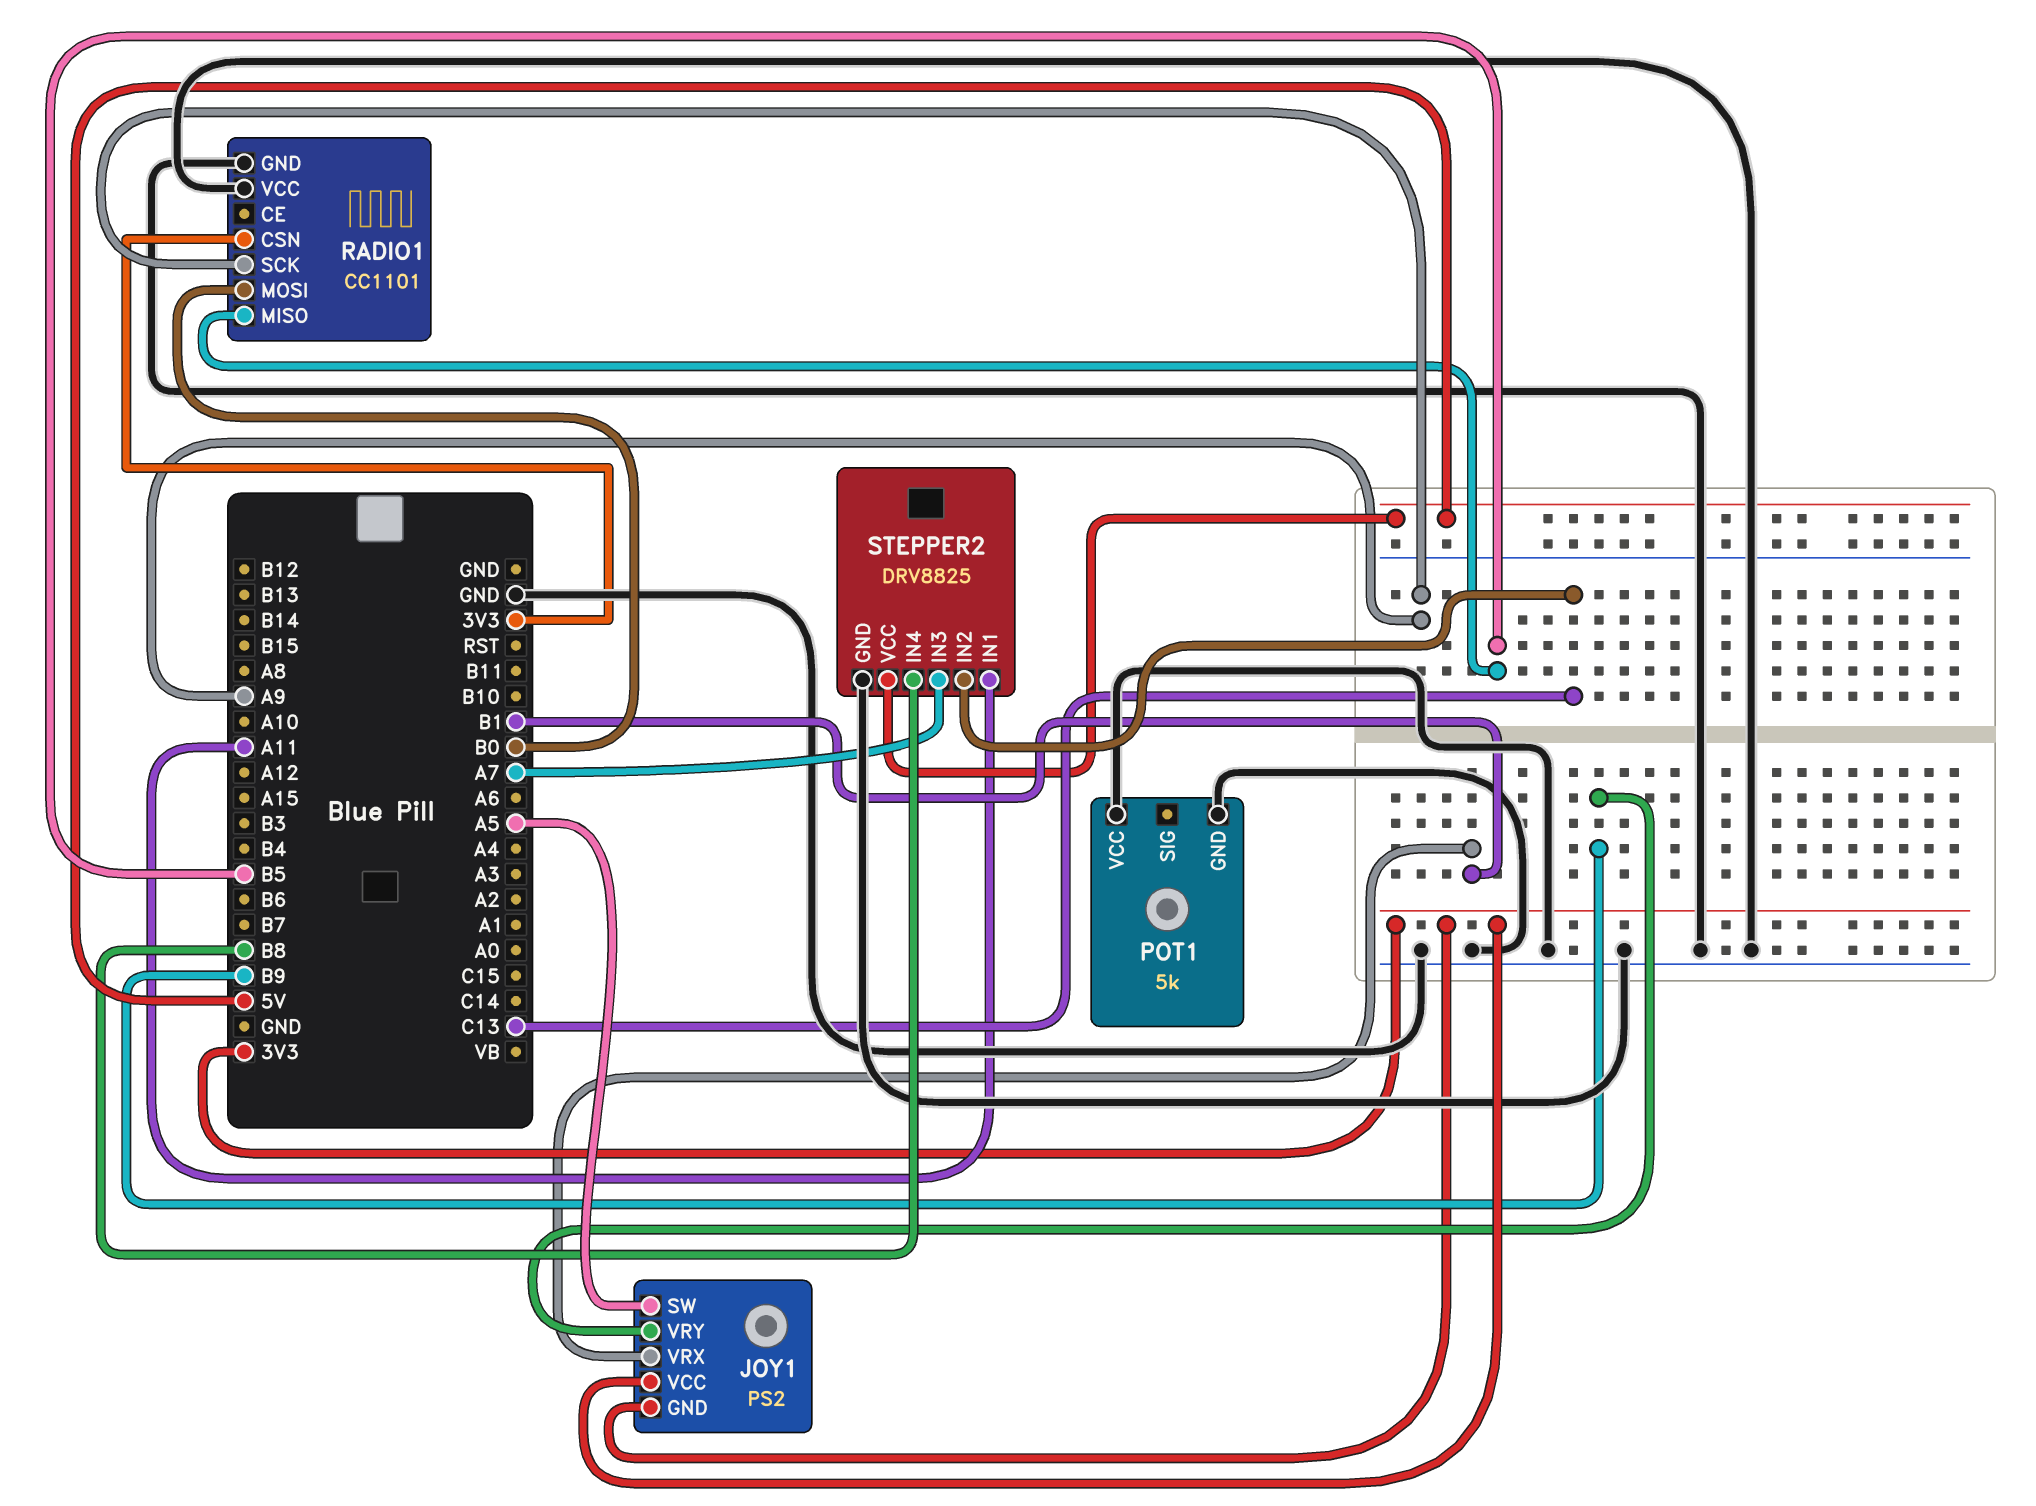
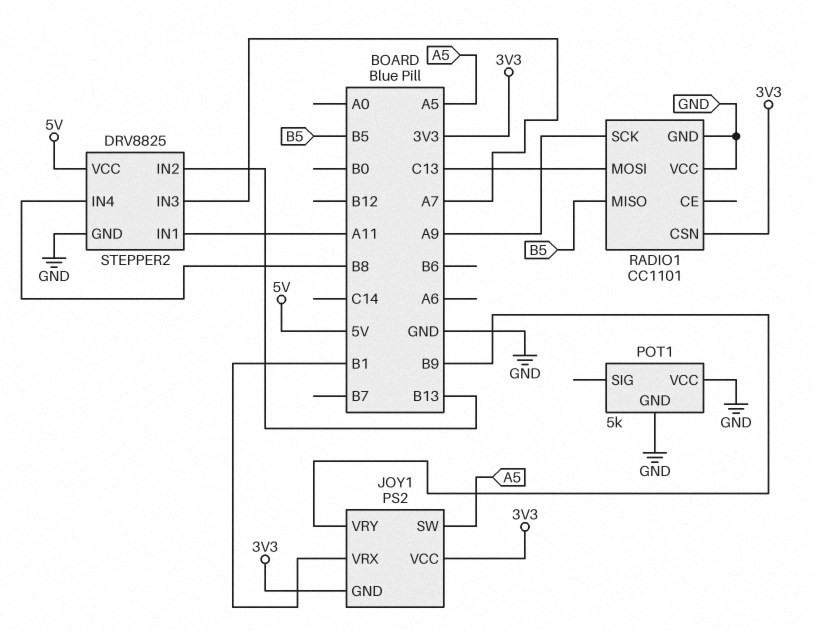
RADIO1 pin MOSI: B0 -> C13
STEPPER2 pin IN2: C13 -> B13

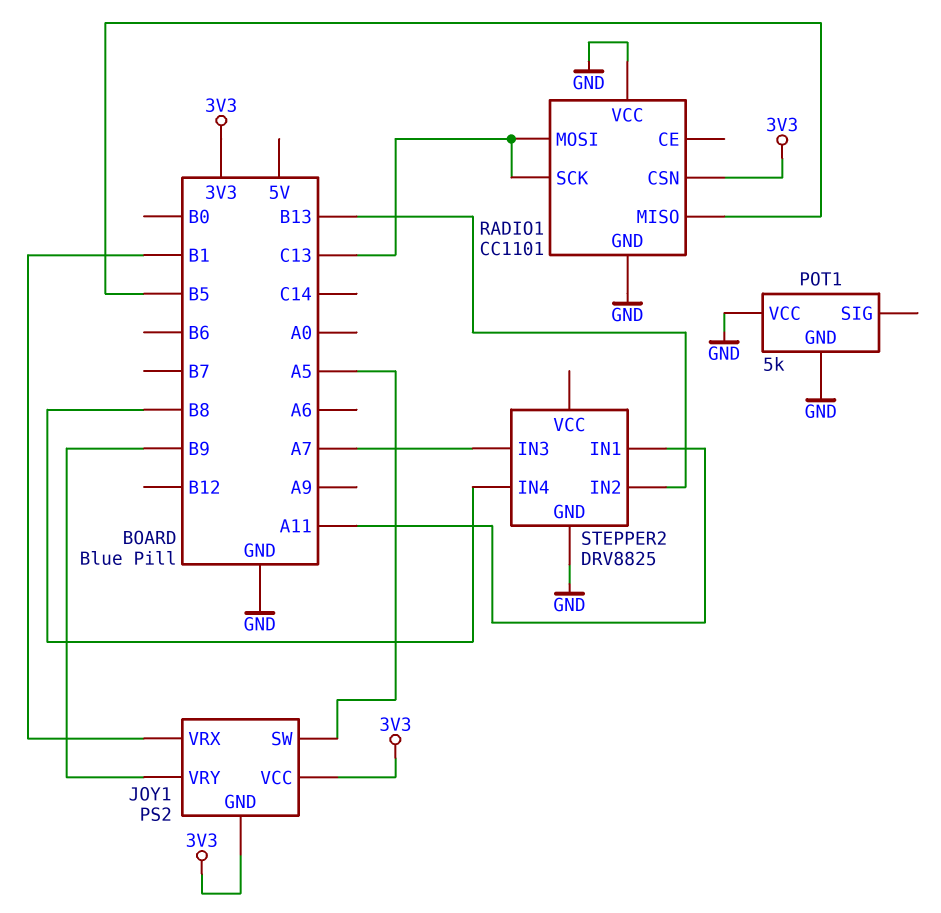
RADIO1 pin SCK: A9 -> C13
STEPPER2 pin VCC: 5V -> none

